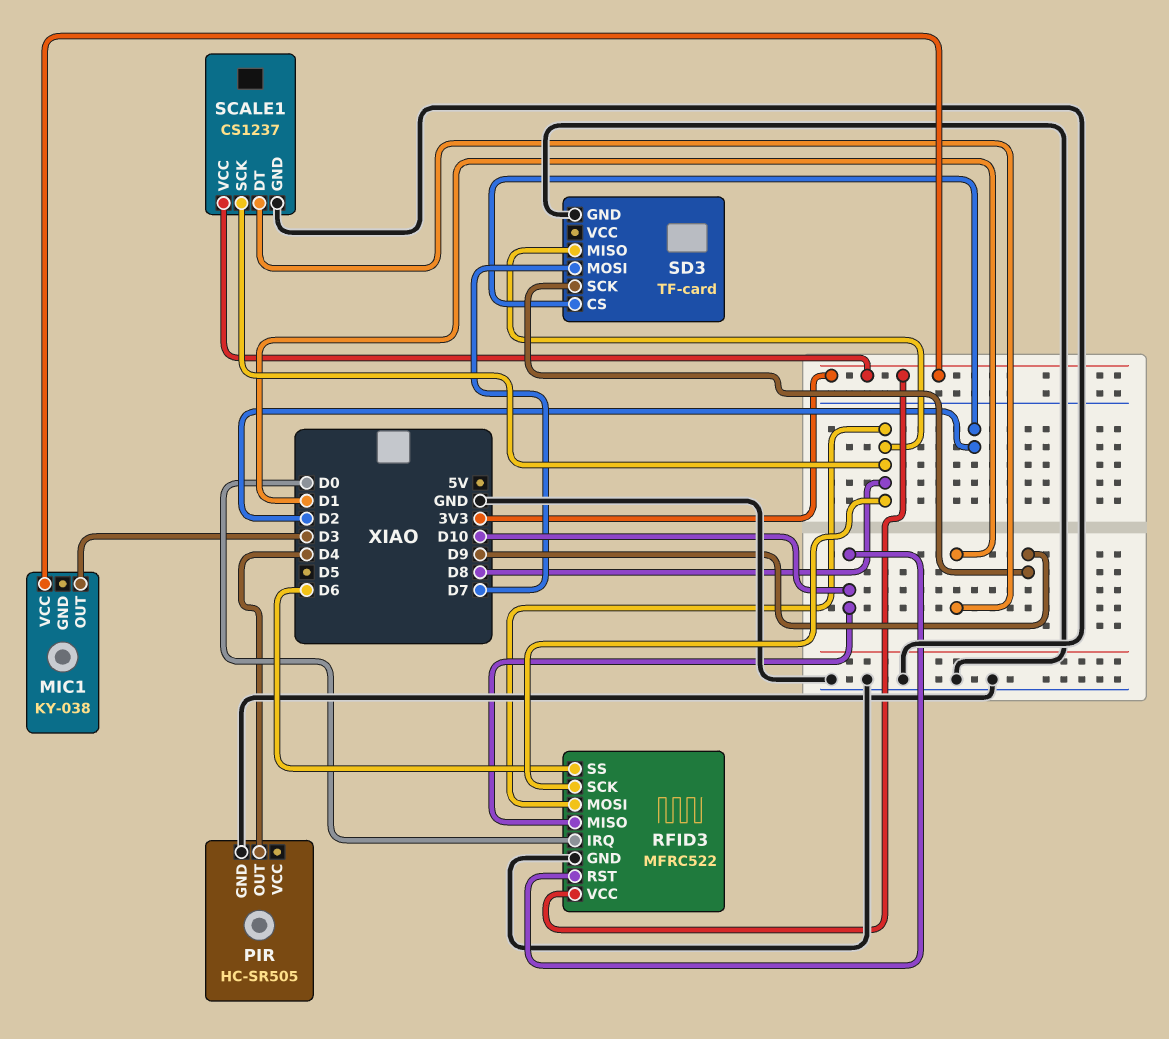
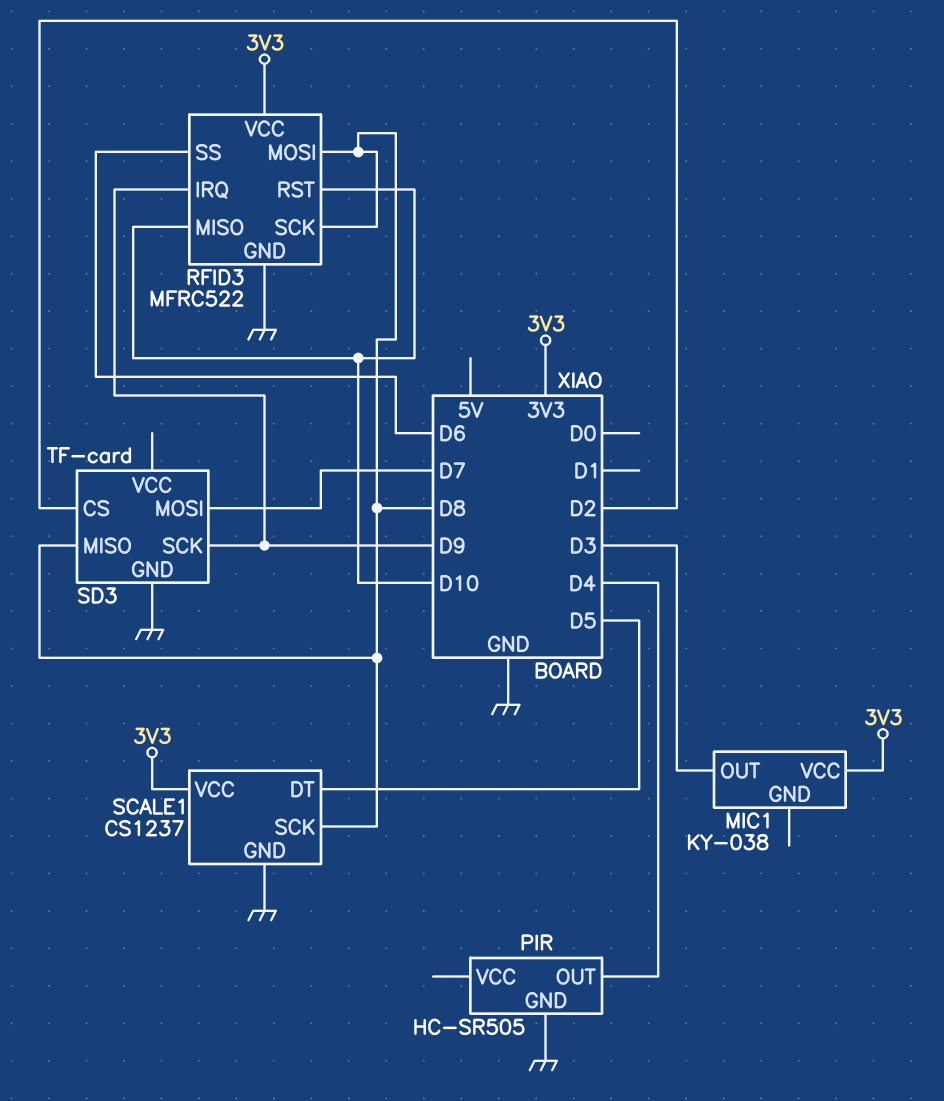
RFID3 pin IRQ: D0 -> D9
SCALE1 pin DT: D1 -> D5

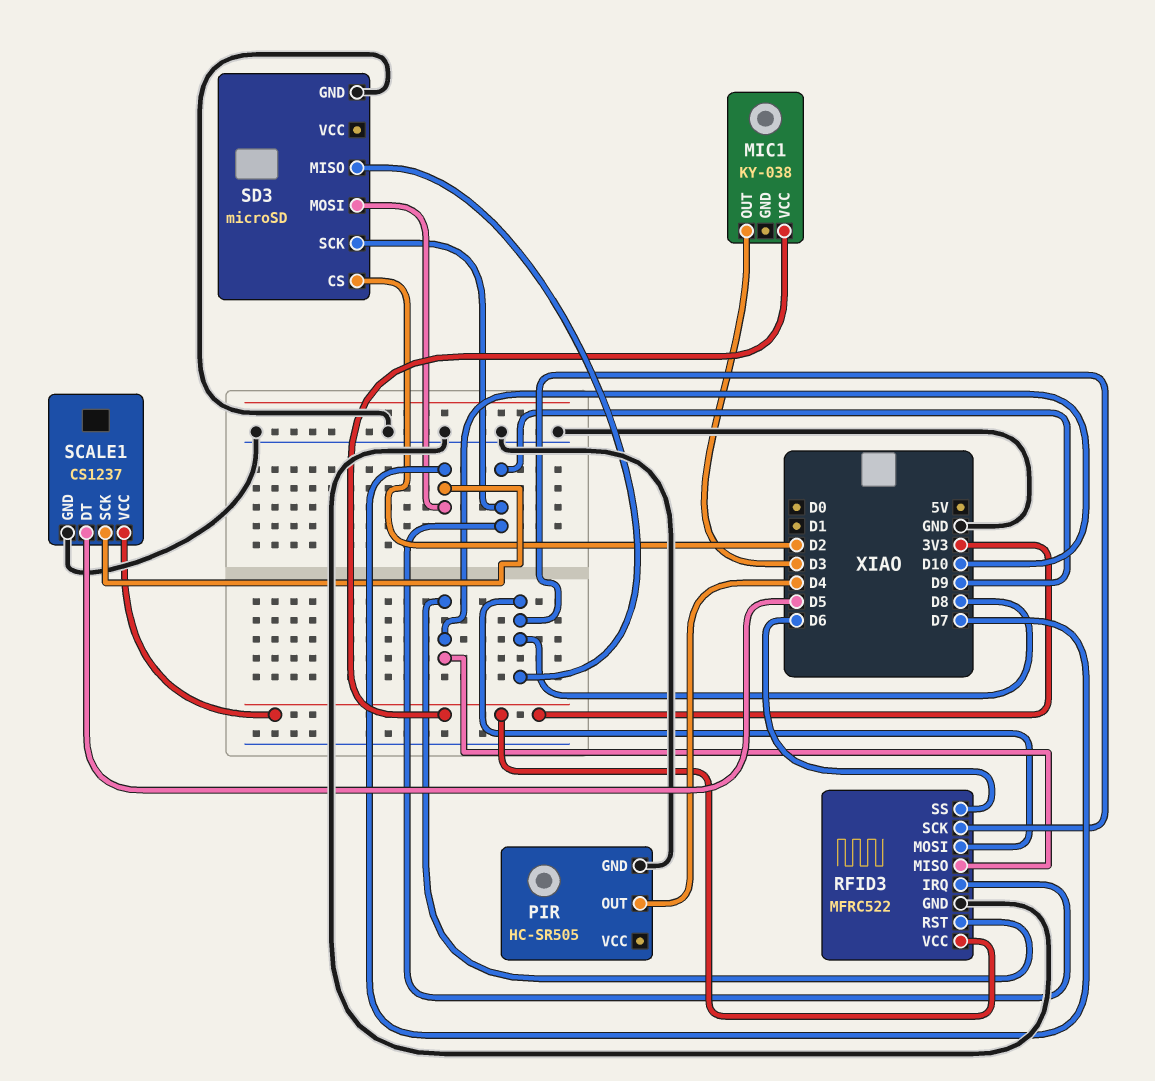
SCALE1 pin SCK: D8 -> D7
SD3: TF-card -> microSD

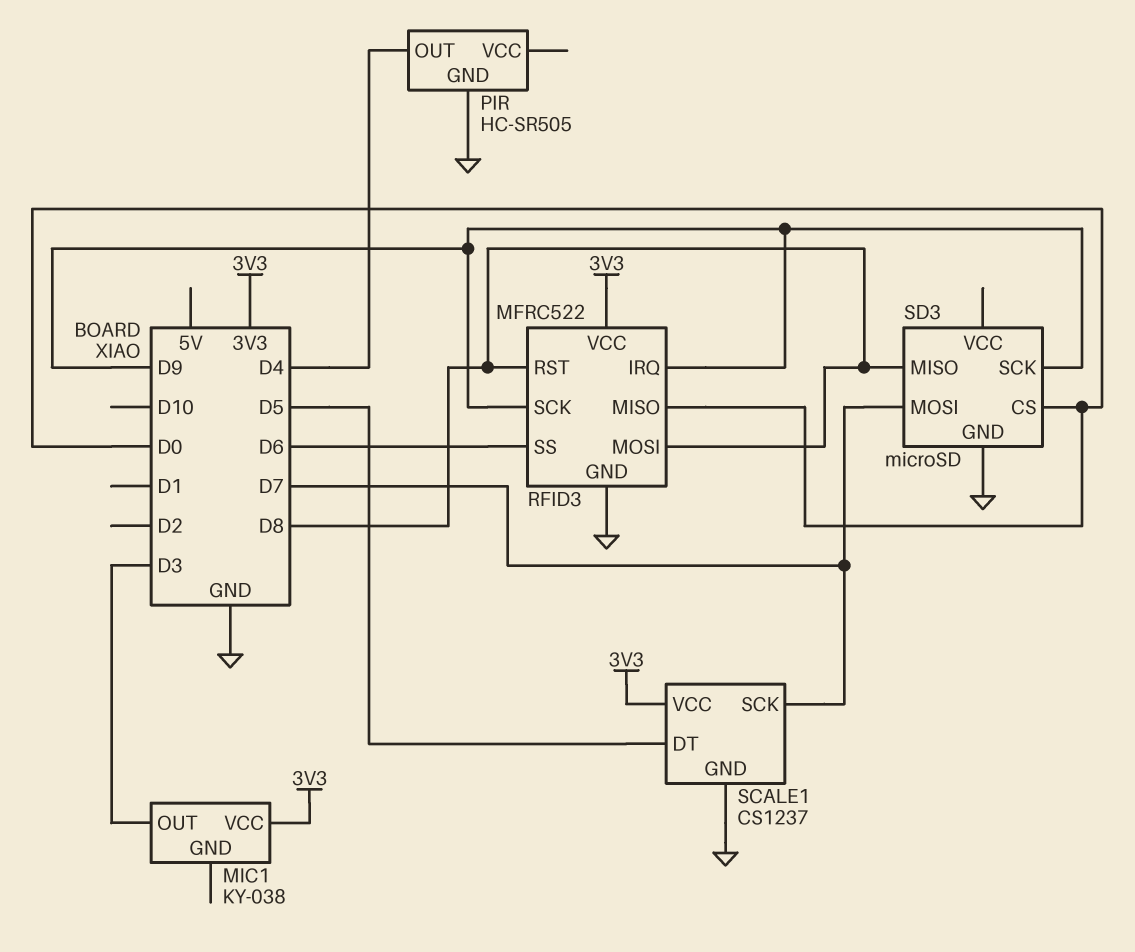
RFID3 pin MISO: D10 -> D0
RFID3 pin RST: D10 -> D8
RFID3 pin SCK: D8 -> D9
SD3 pin CS: D2 -> D0

